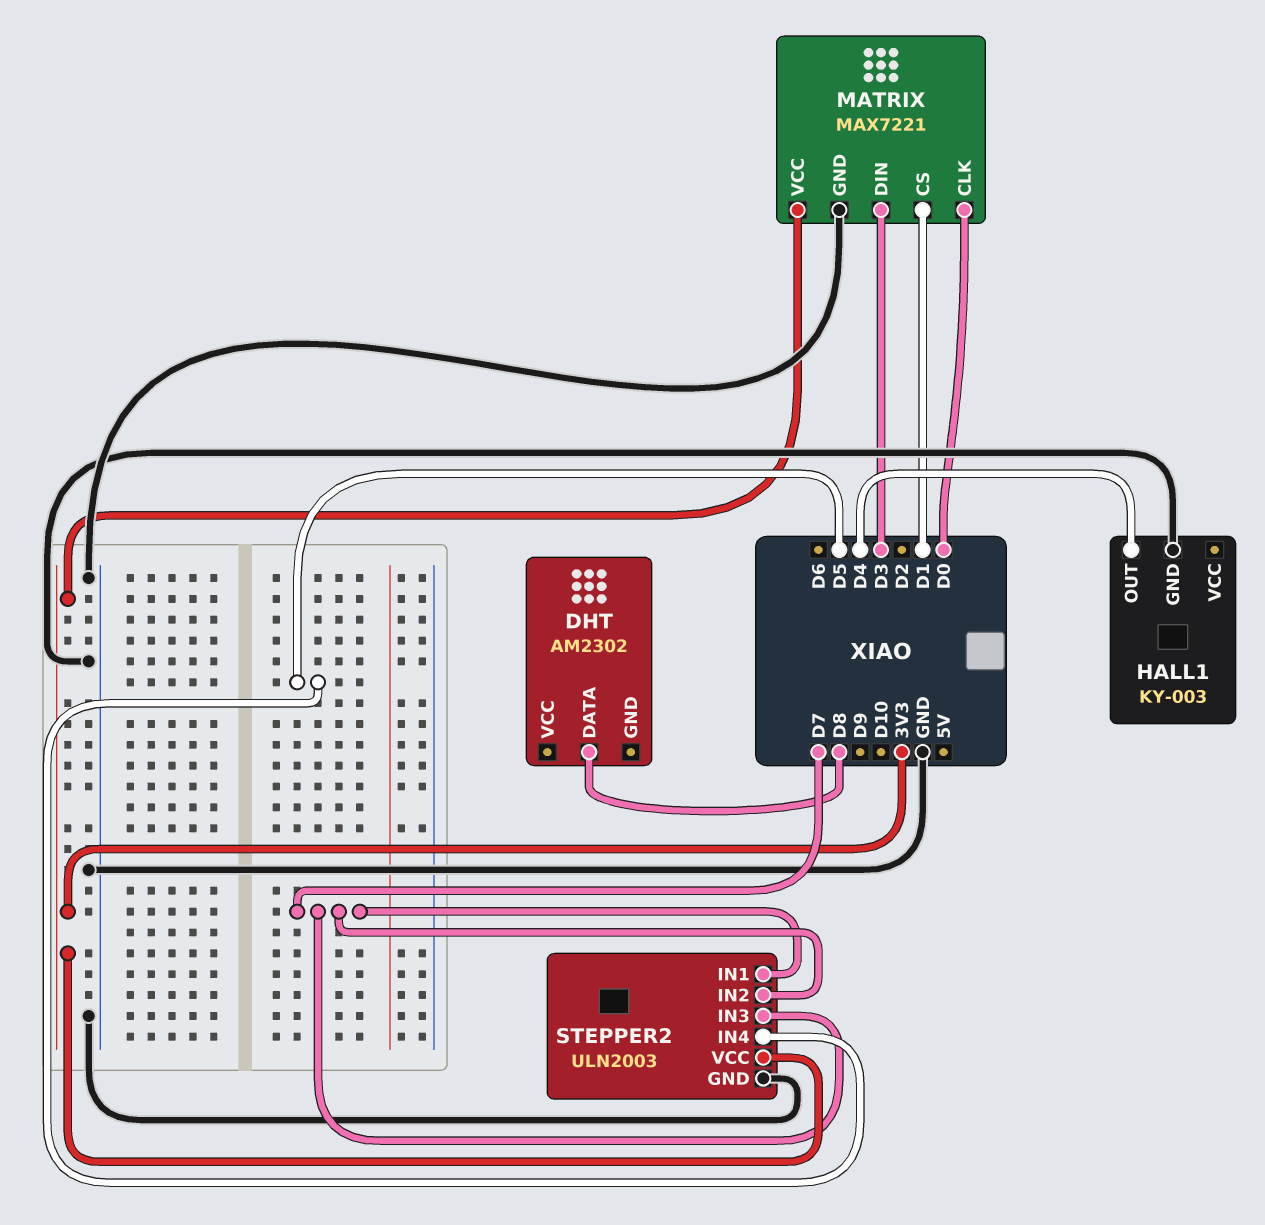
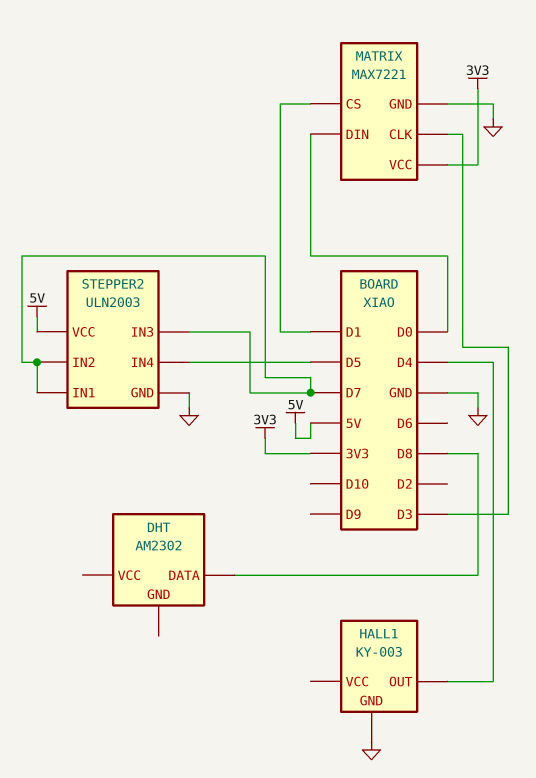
MATRIX pin CLK: D0 -> D3
MATRIX pin DIN: D3 -> D0
STEPPER2 pin VCC: 3V3 -> 5V

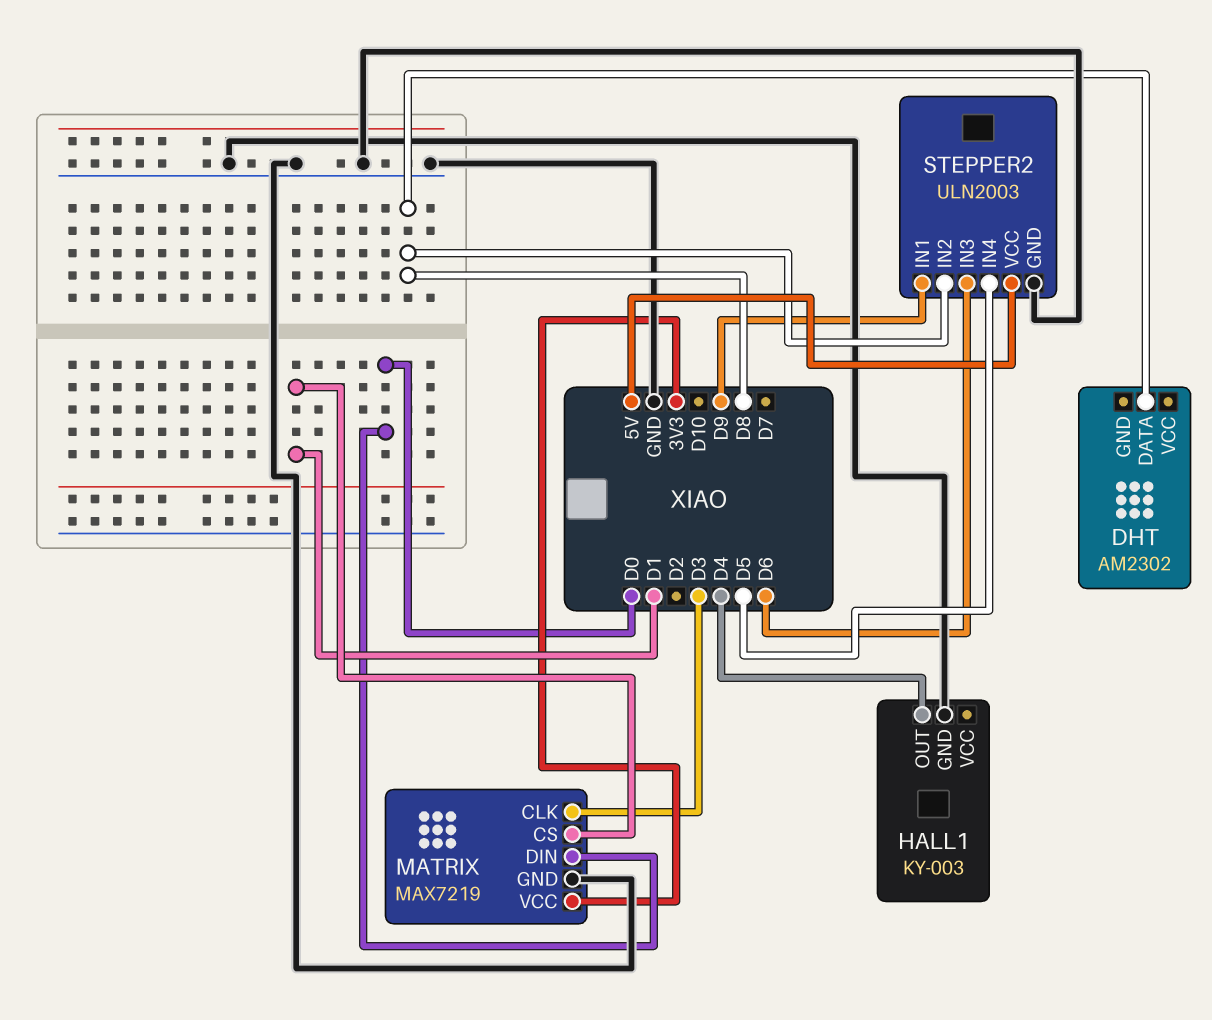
MATRIX: MAX7221 -> MAX7219
STEPPER2 pin IN1: D7 -> D9
STEPPER2 pin IN2: D7 -> D8
STEPPER2 pin IN3: D7 -> D6

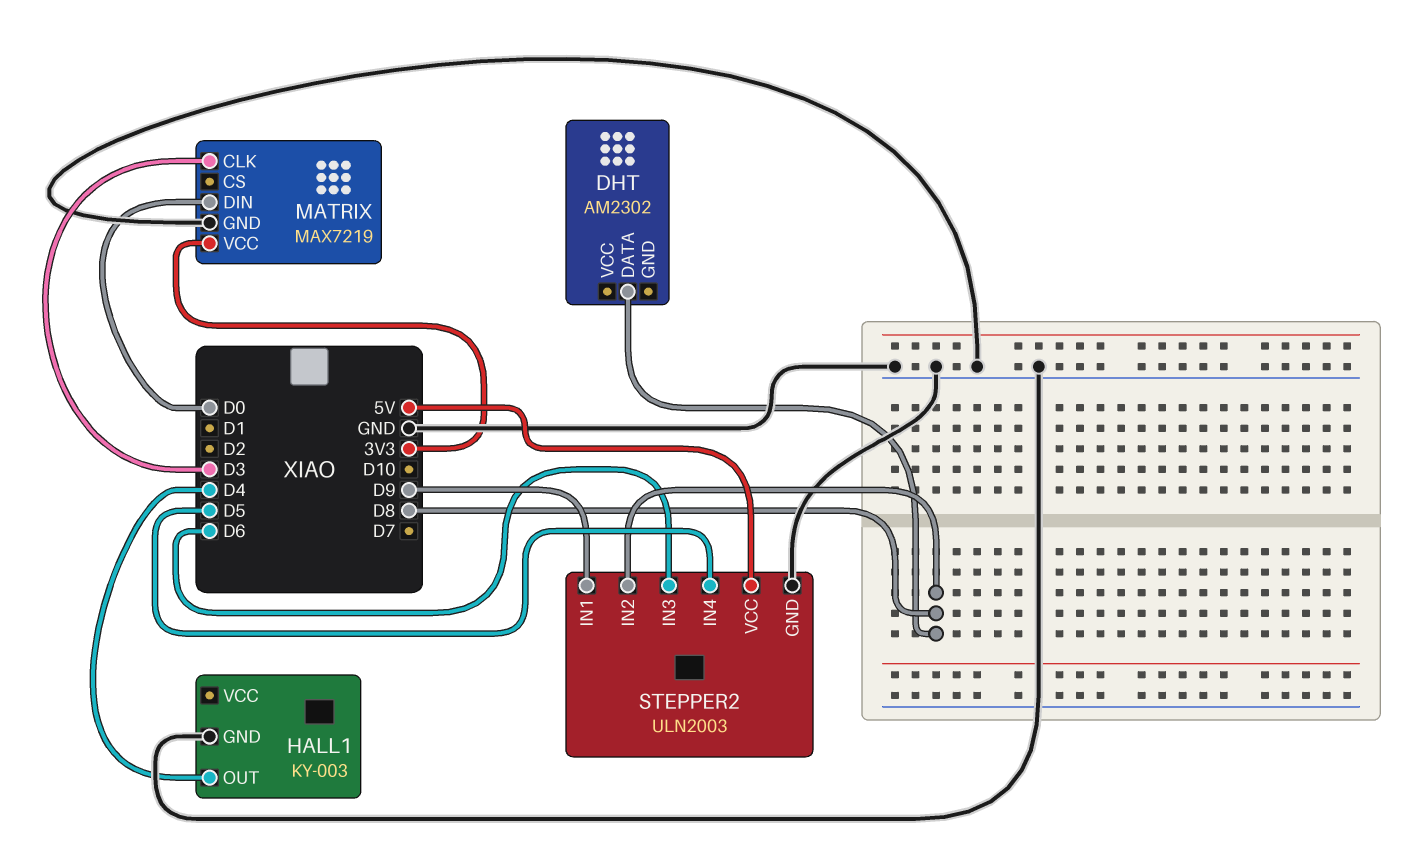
MATRIX pin CS: D1 -> none

